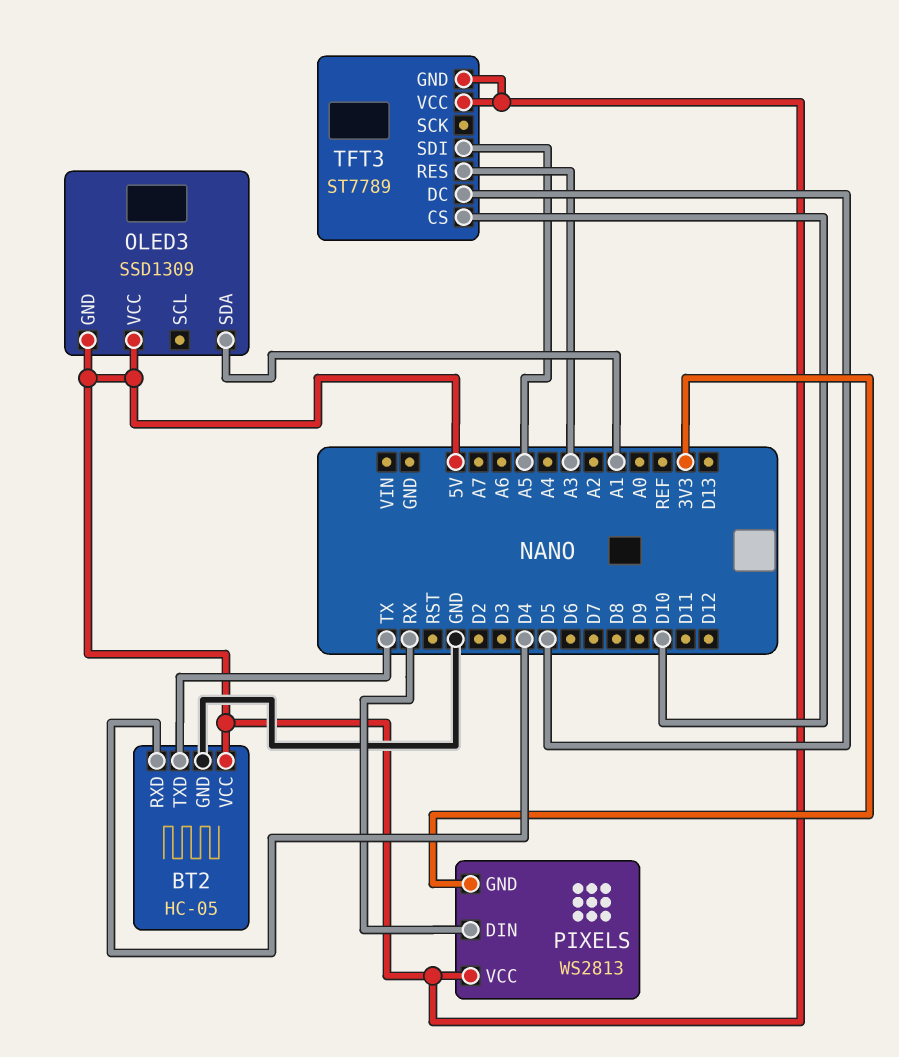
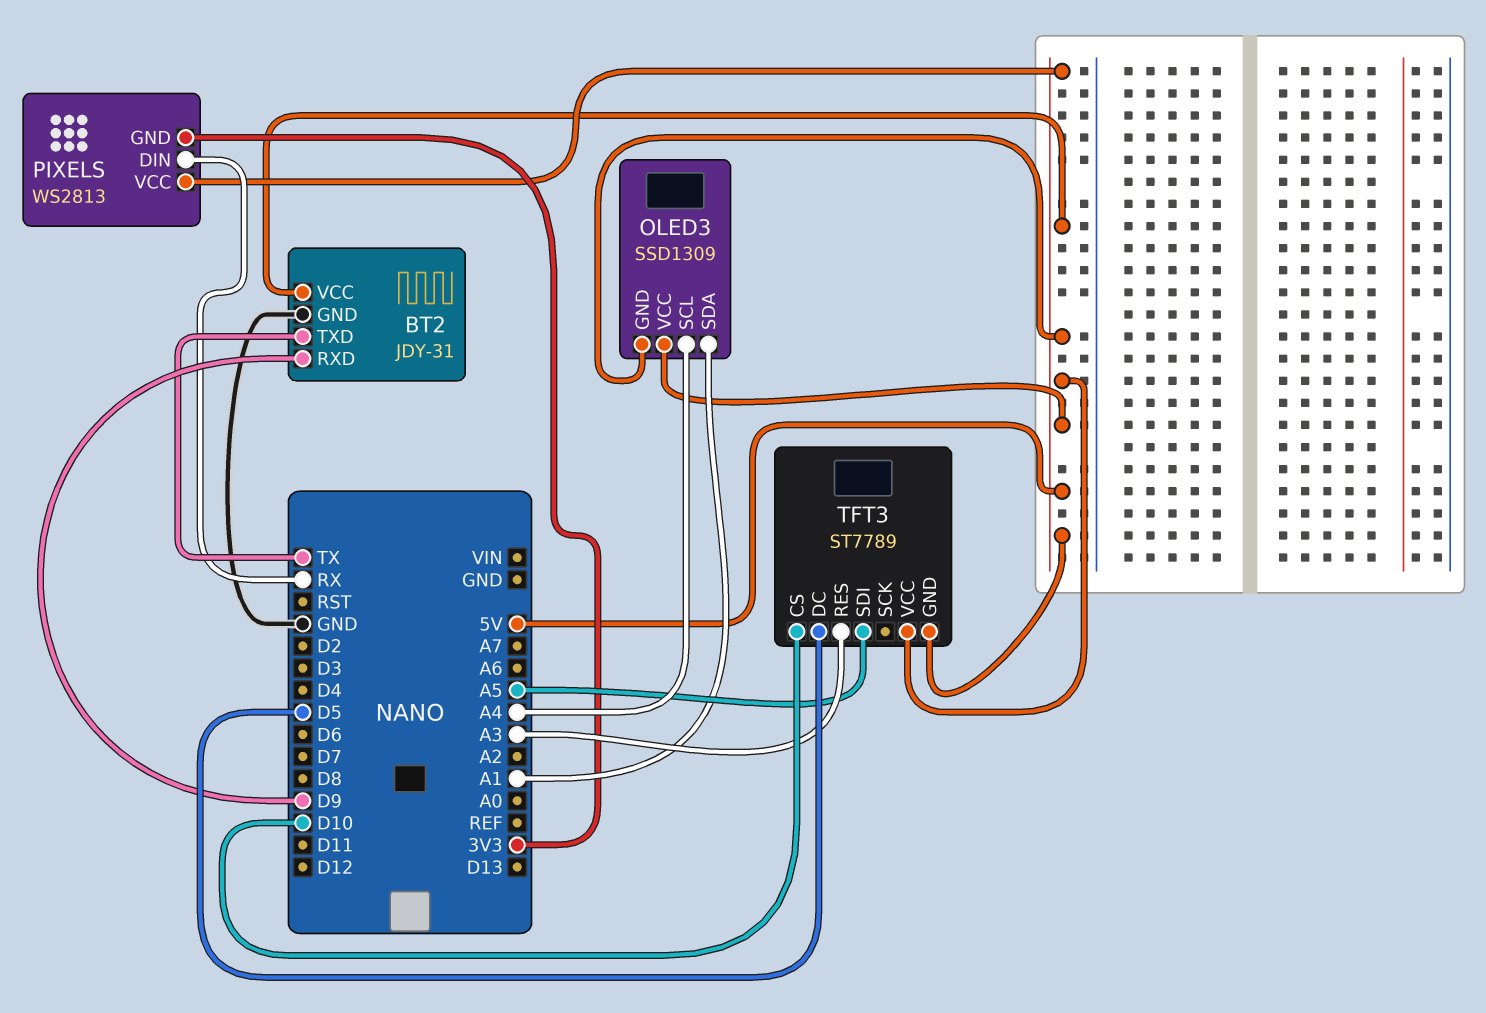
BT2: HC-05 -> JDY-31
BT2 pin RXD: D4 -> D9
OLED3 pin SCL: none -> A4

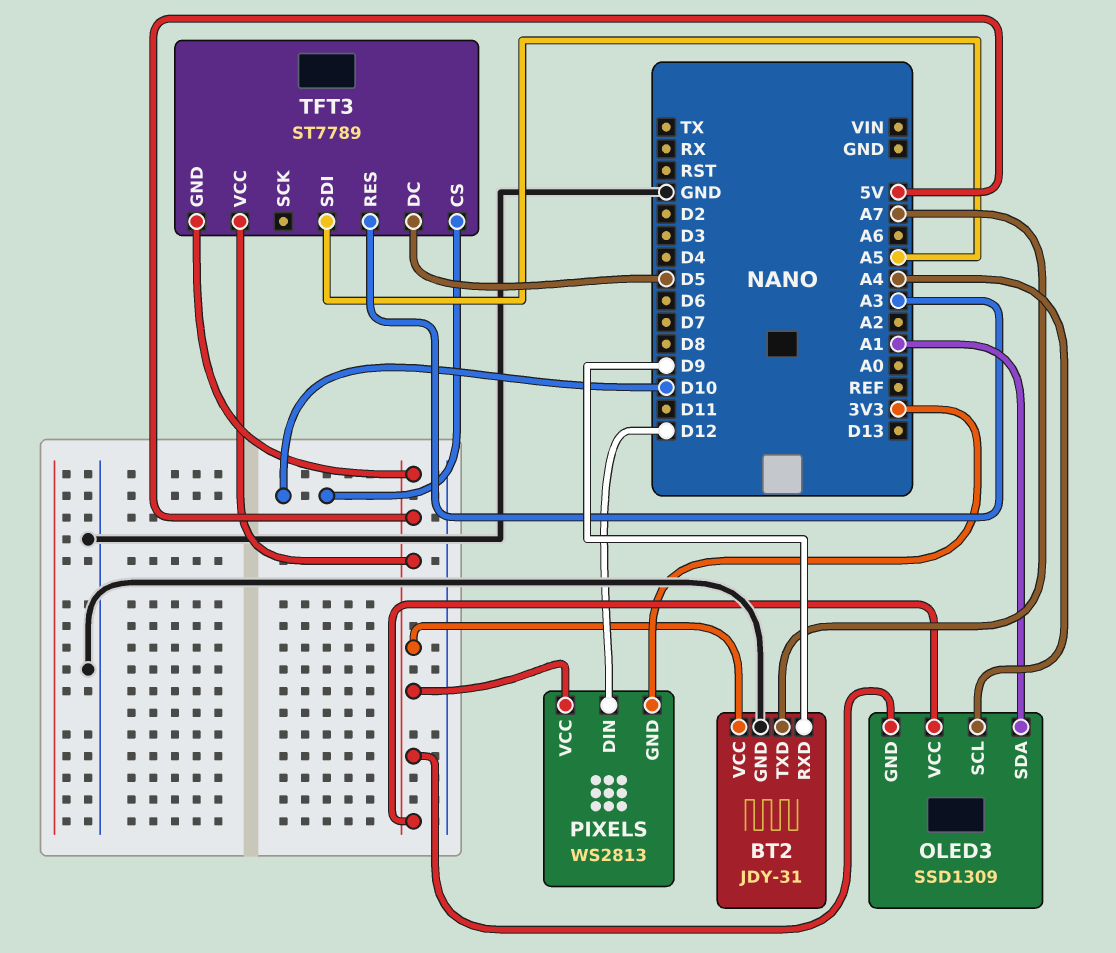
BT2 pin TXD: TX -> A7
PIXELS pin DIN: RX -> D12

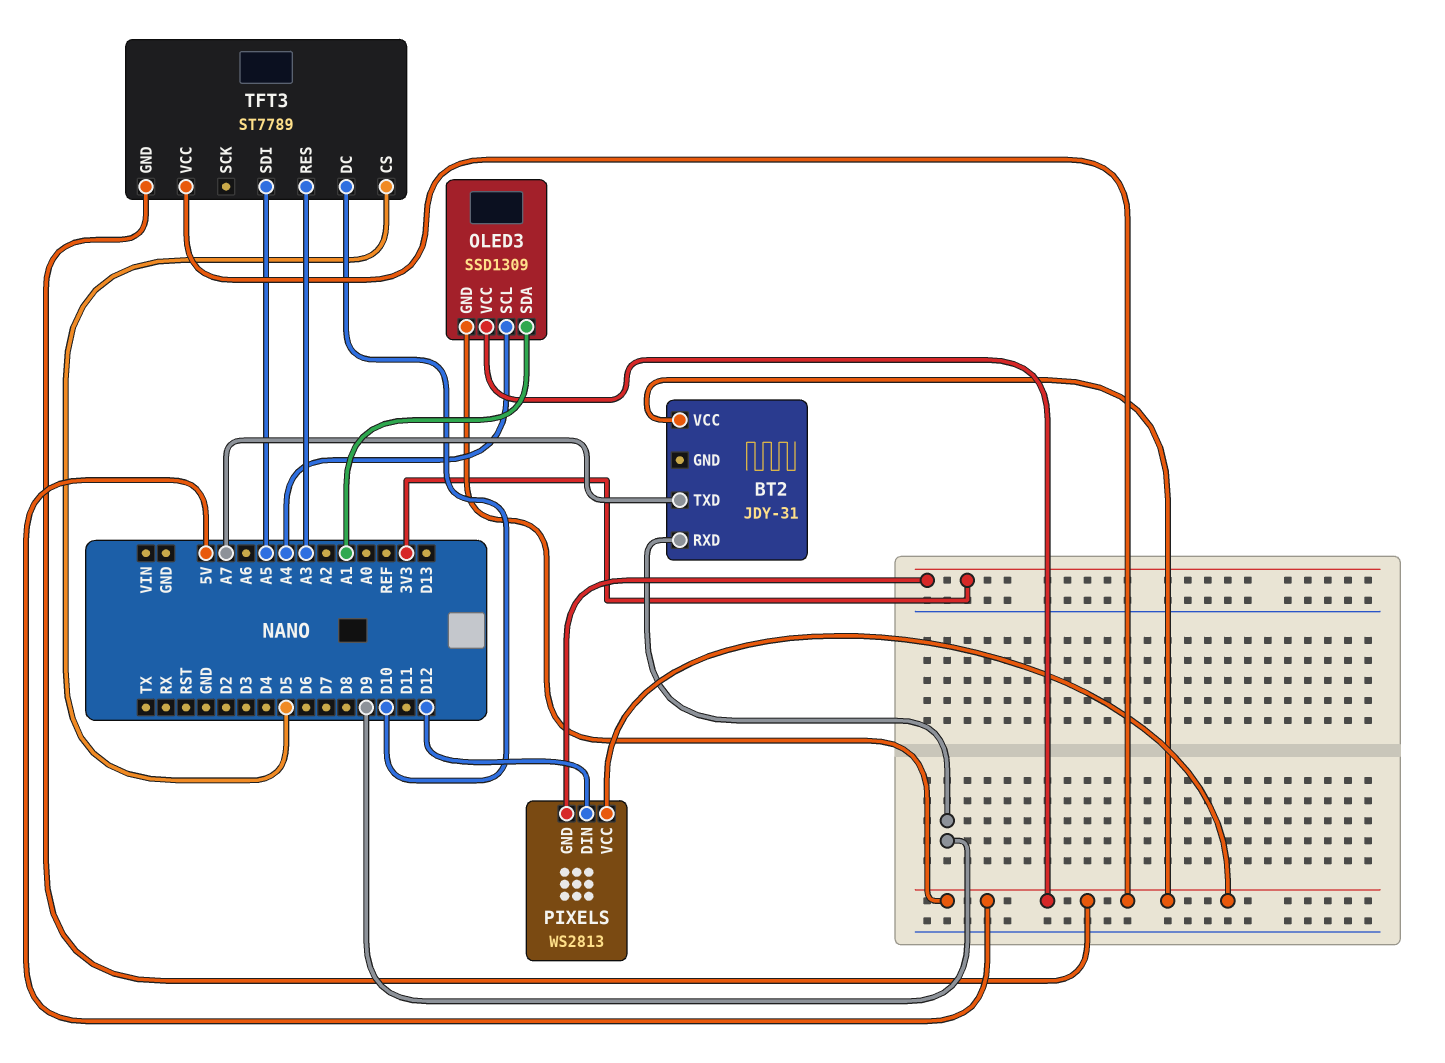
BT2 pin GND: GND -> none
TFT3 pin CS: D10 -> D5
TFT3 pin DC: D5 -> D10

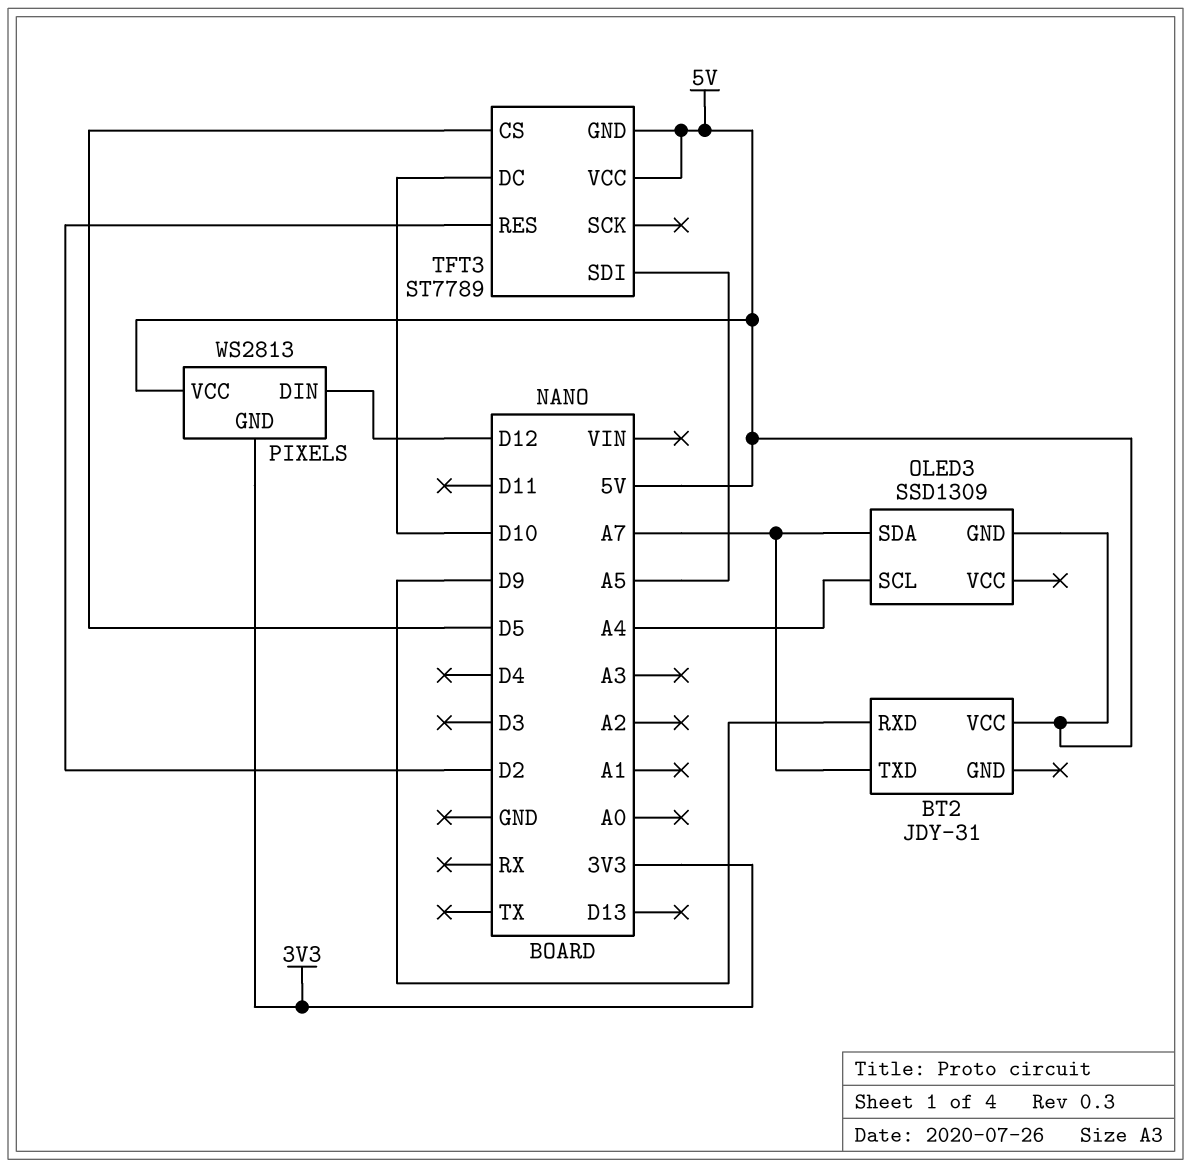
OLED3 pin SDA: A1 -> A7
OLED3 pin VCC: 5V -> none
TFT3 pin RES: A3 -> D2

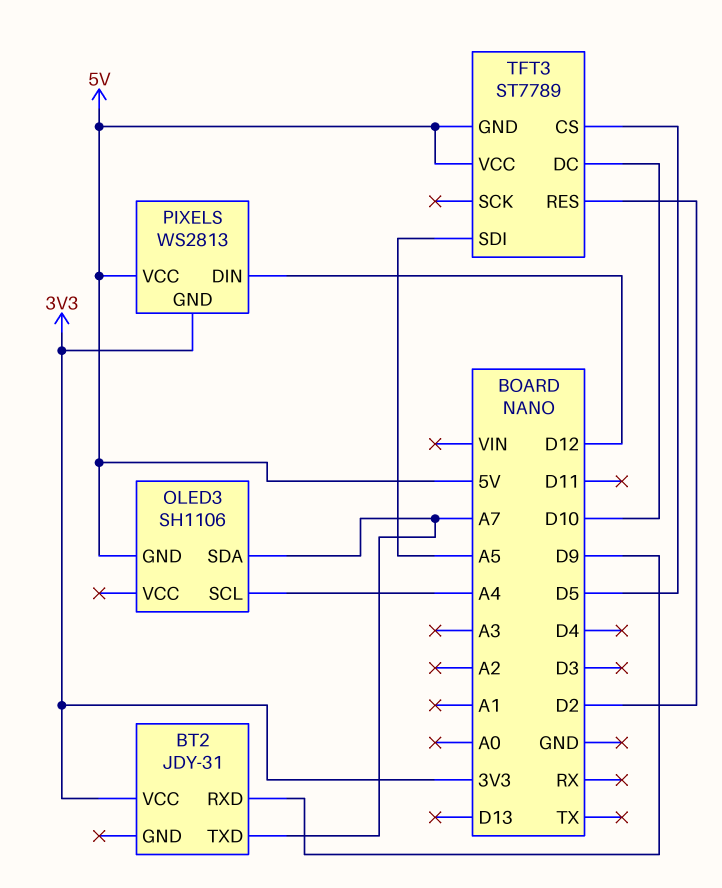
BT2 pin VCC: 5V -> 3V3
OLED3: SSD1309 -> SH1106

